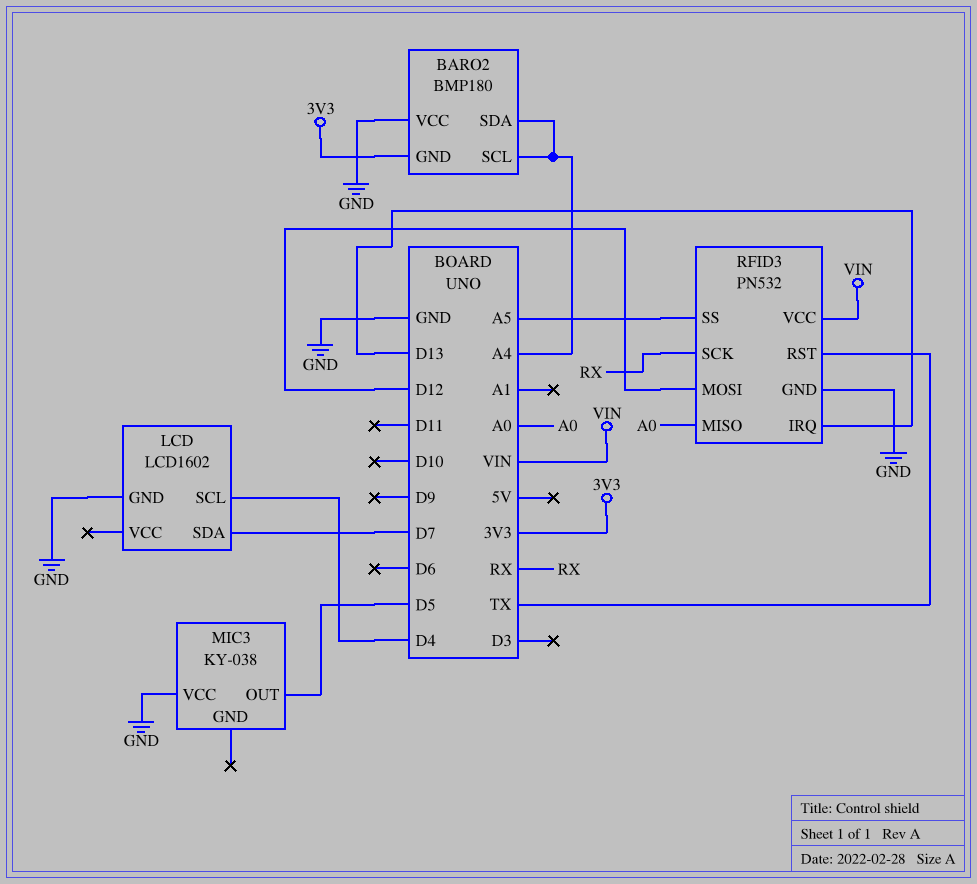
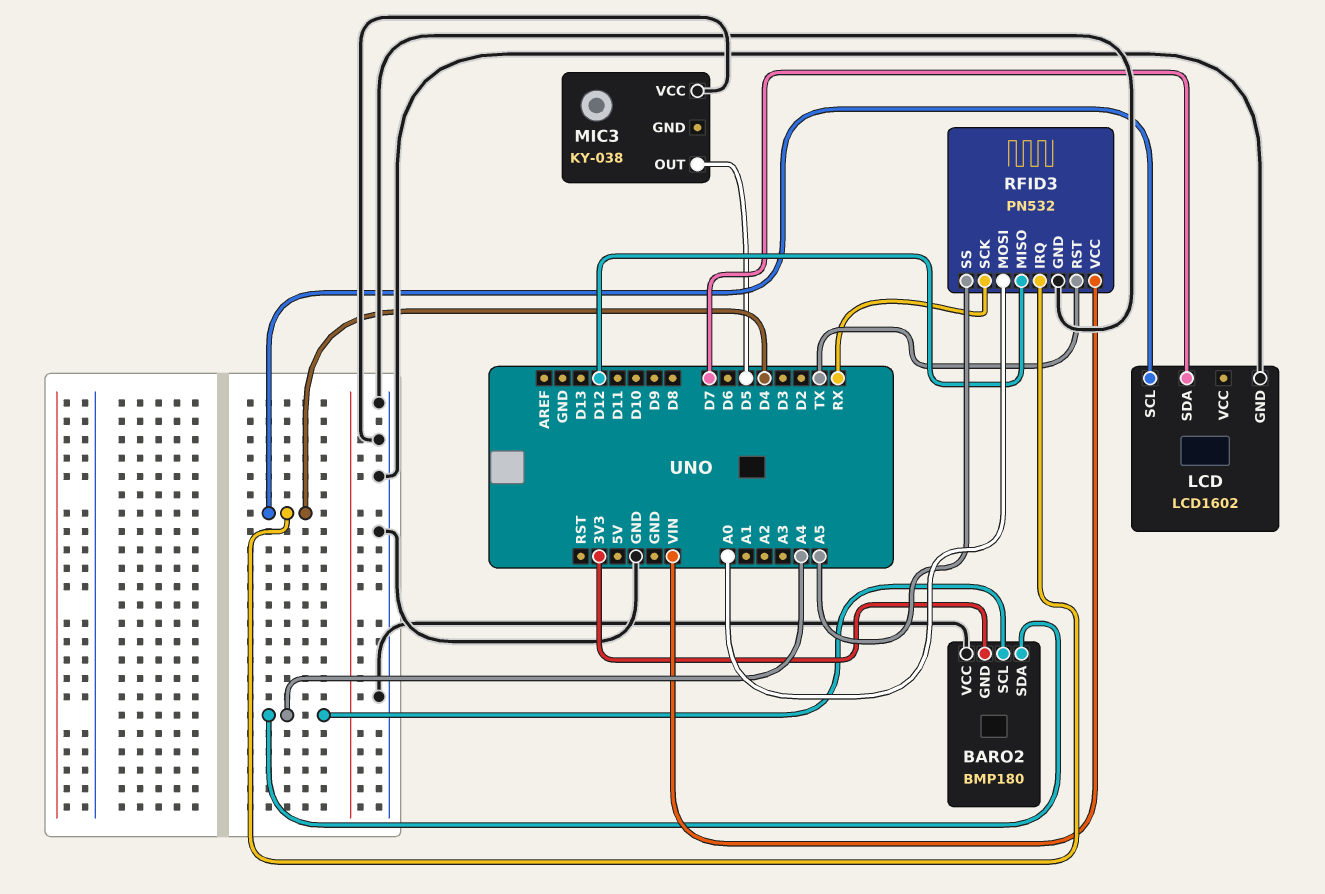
RFID3 pin IRQ: D13 -> D4
RFID3 pin MISO: A0 -> D12
RFID3 pin MOSI: D12 -> A0

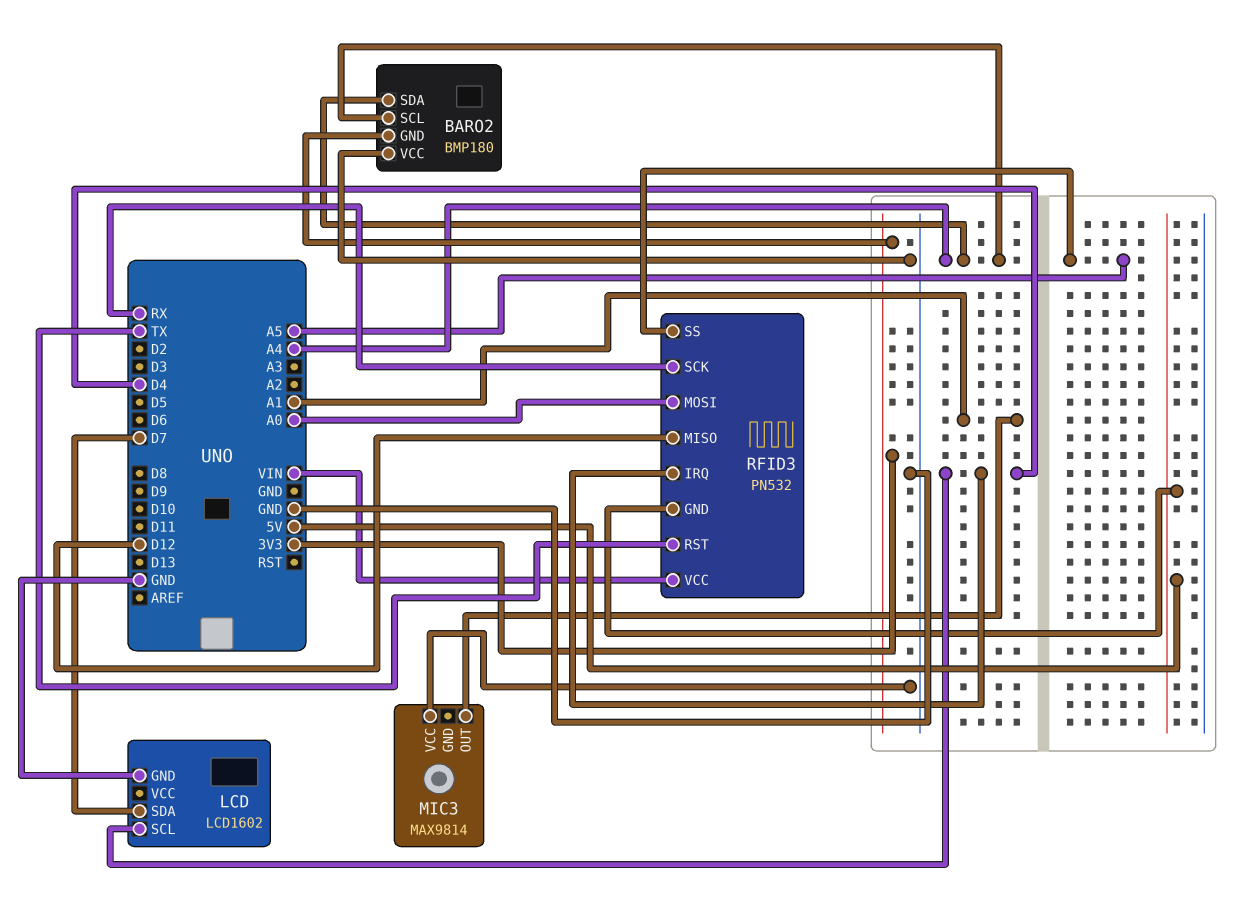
MIC3: KY-038 -> MAX9814
MIC3 pin OUT: D5 -> A1
RFID3 pin GND: GND -> 5V

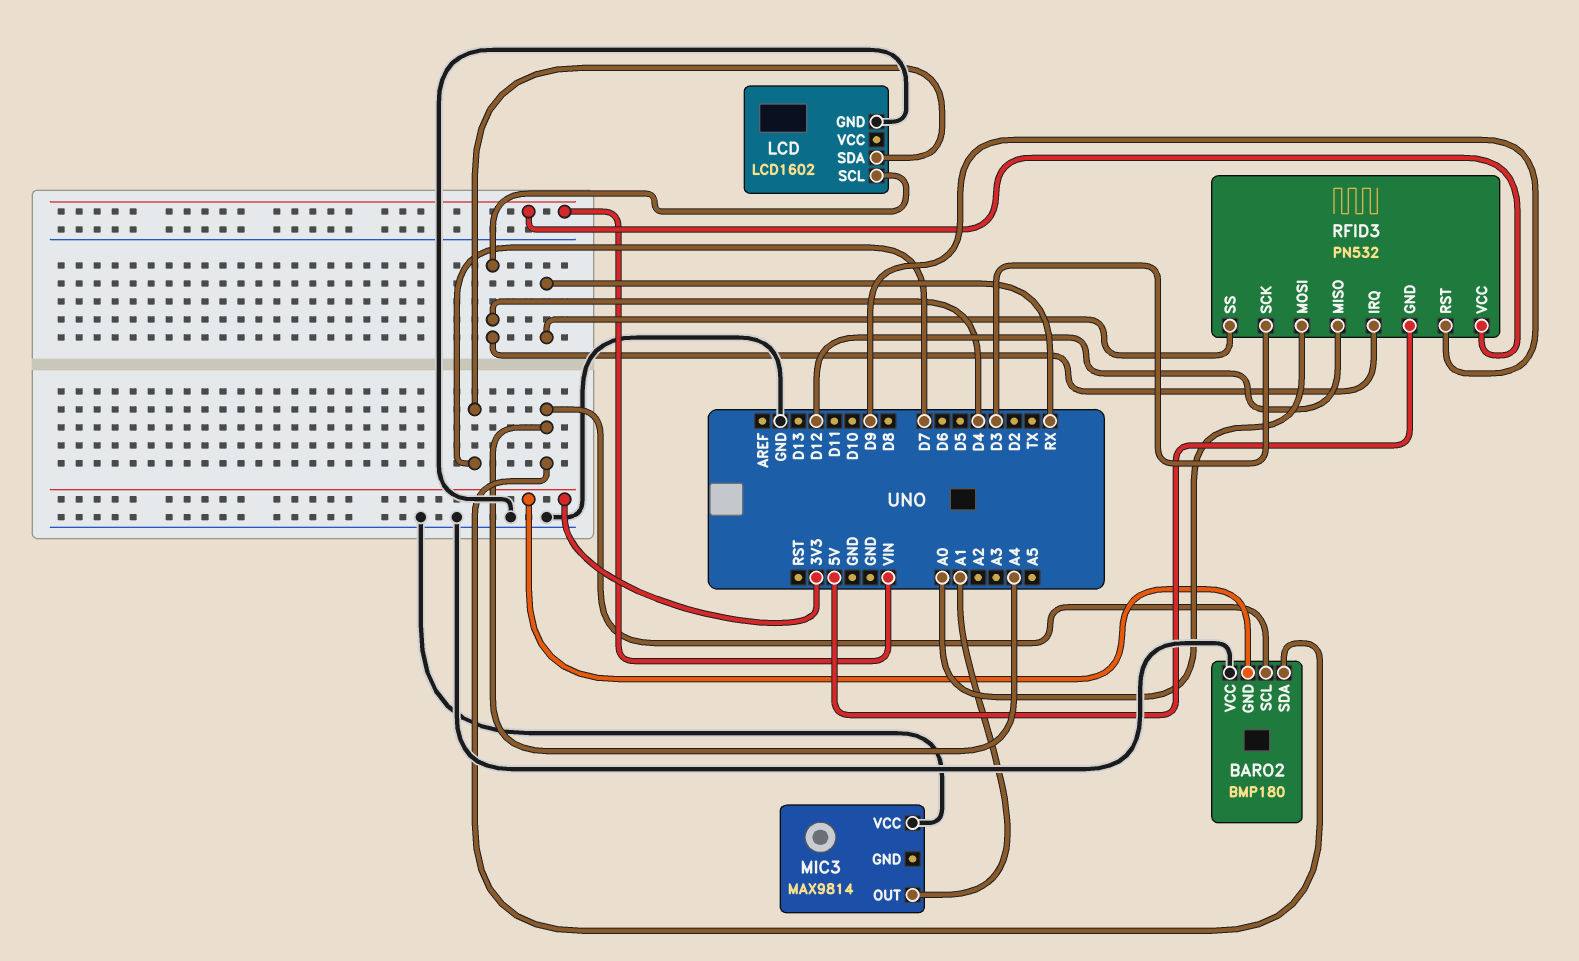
RFID3 pin RST: TX -> D9
RFID3 pin SCK: RX -> D3
RFID3 pin SS: A5 -> RX

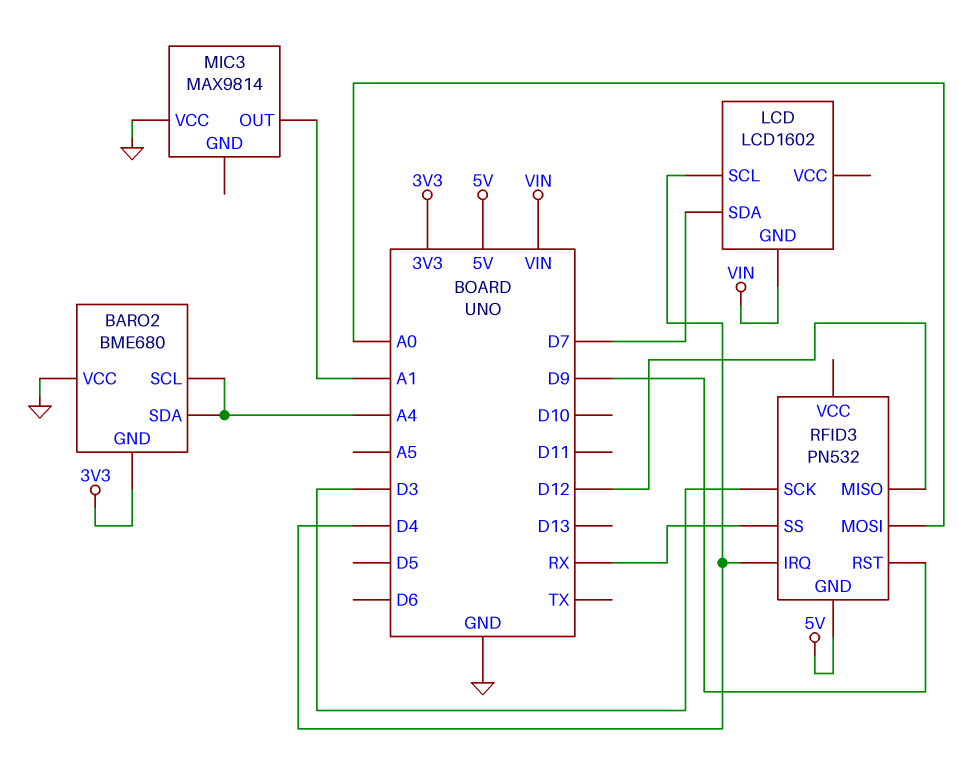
BARO2: BMP180 -> BME680
LCD pin GND: GND -> VIN
RFID3 pin VCC: VIN -> none

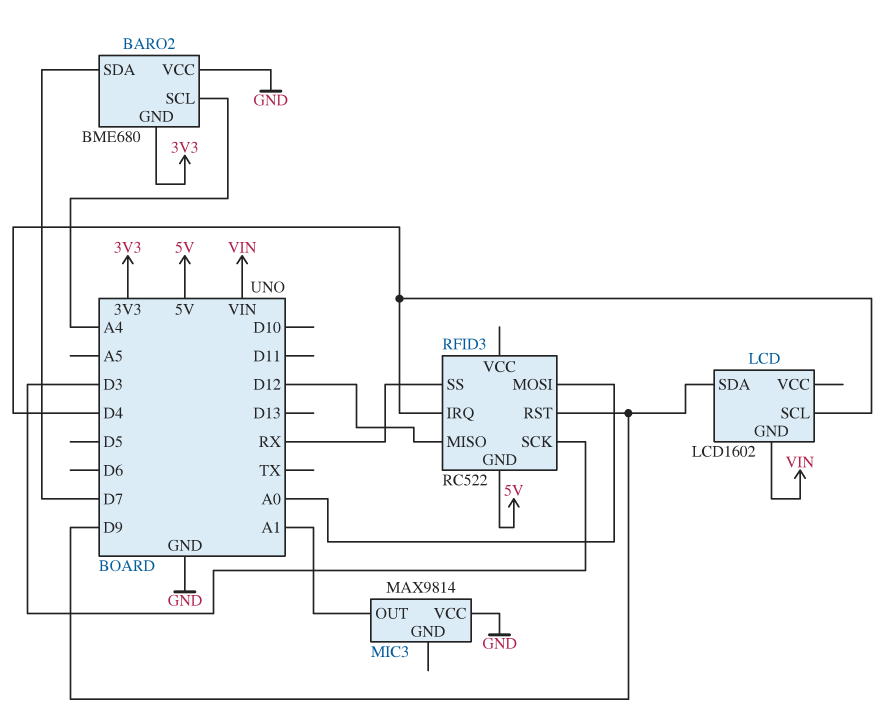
BARO2 pin SDA: A4 -> D7
LCD pin SDA: D7 -> D9
RFID3: PN532 -> RC522

